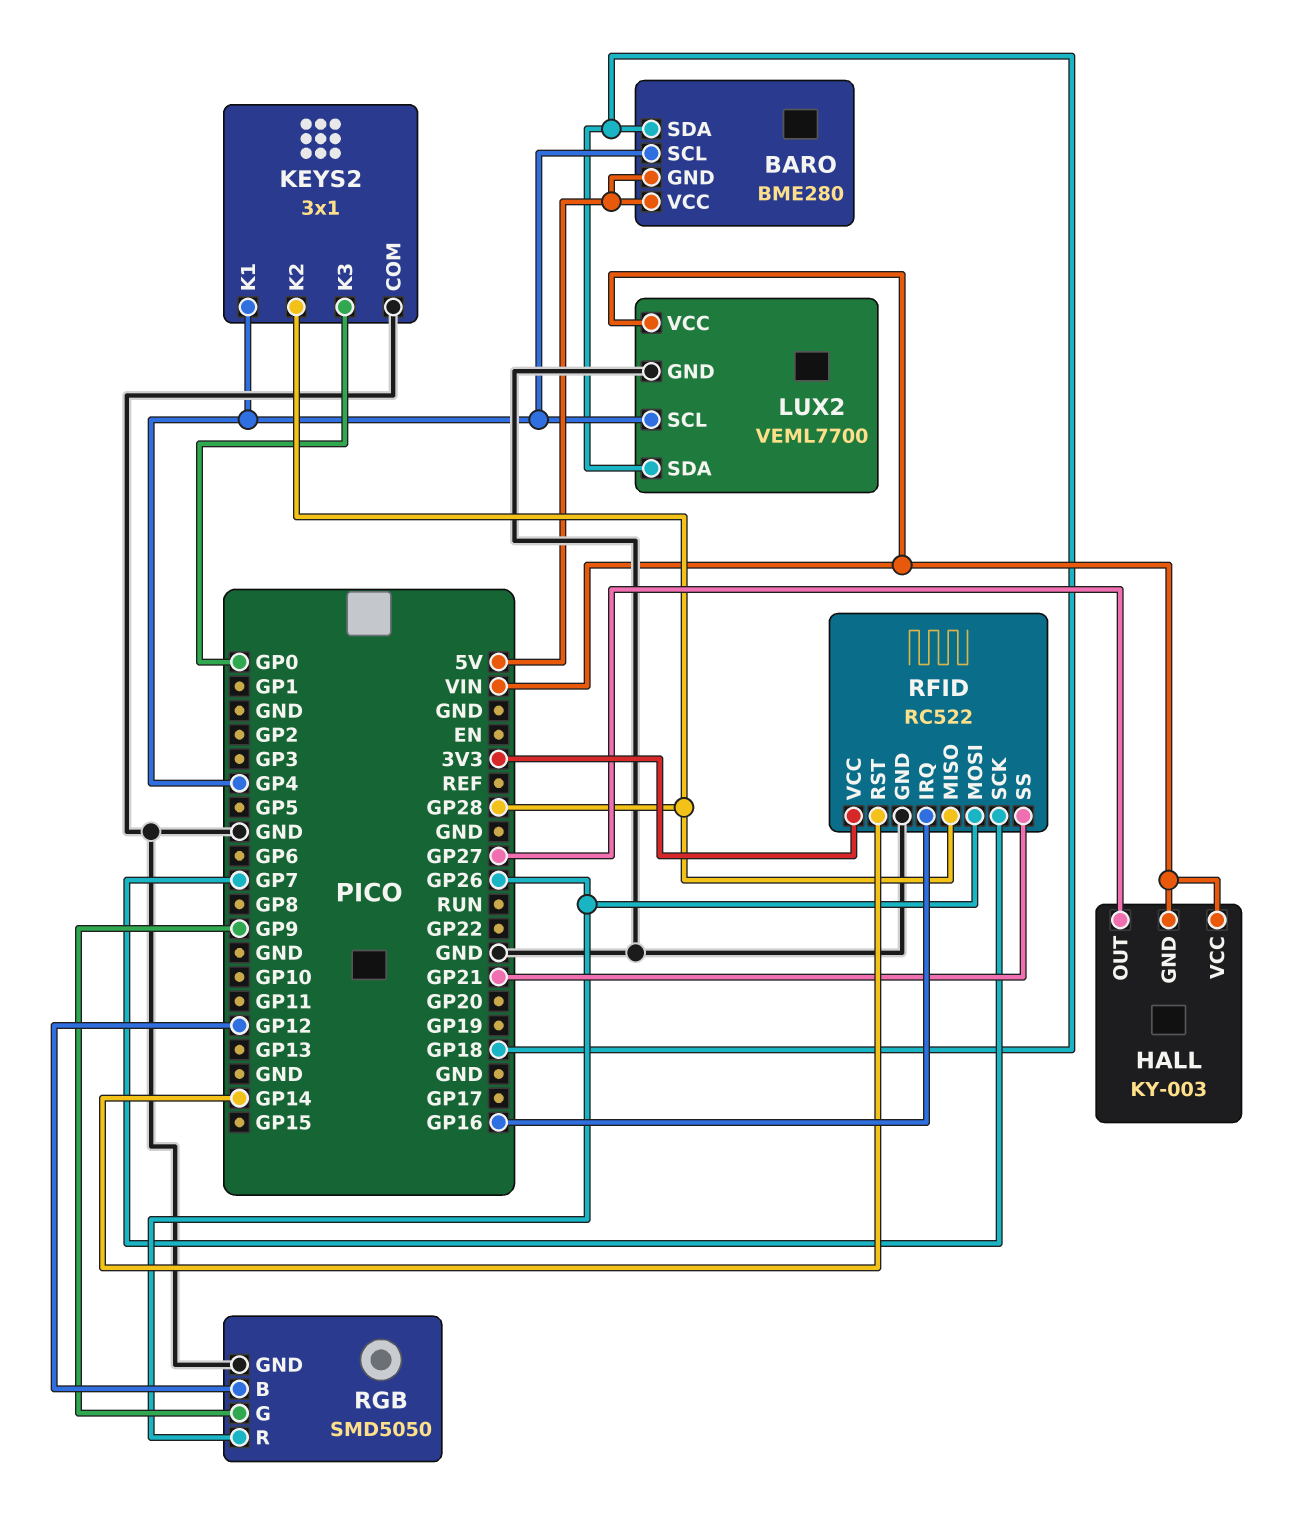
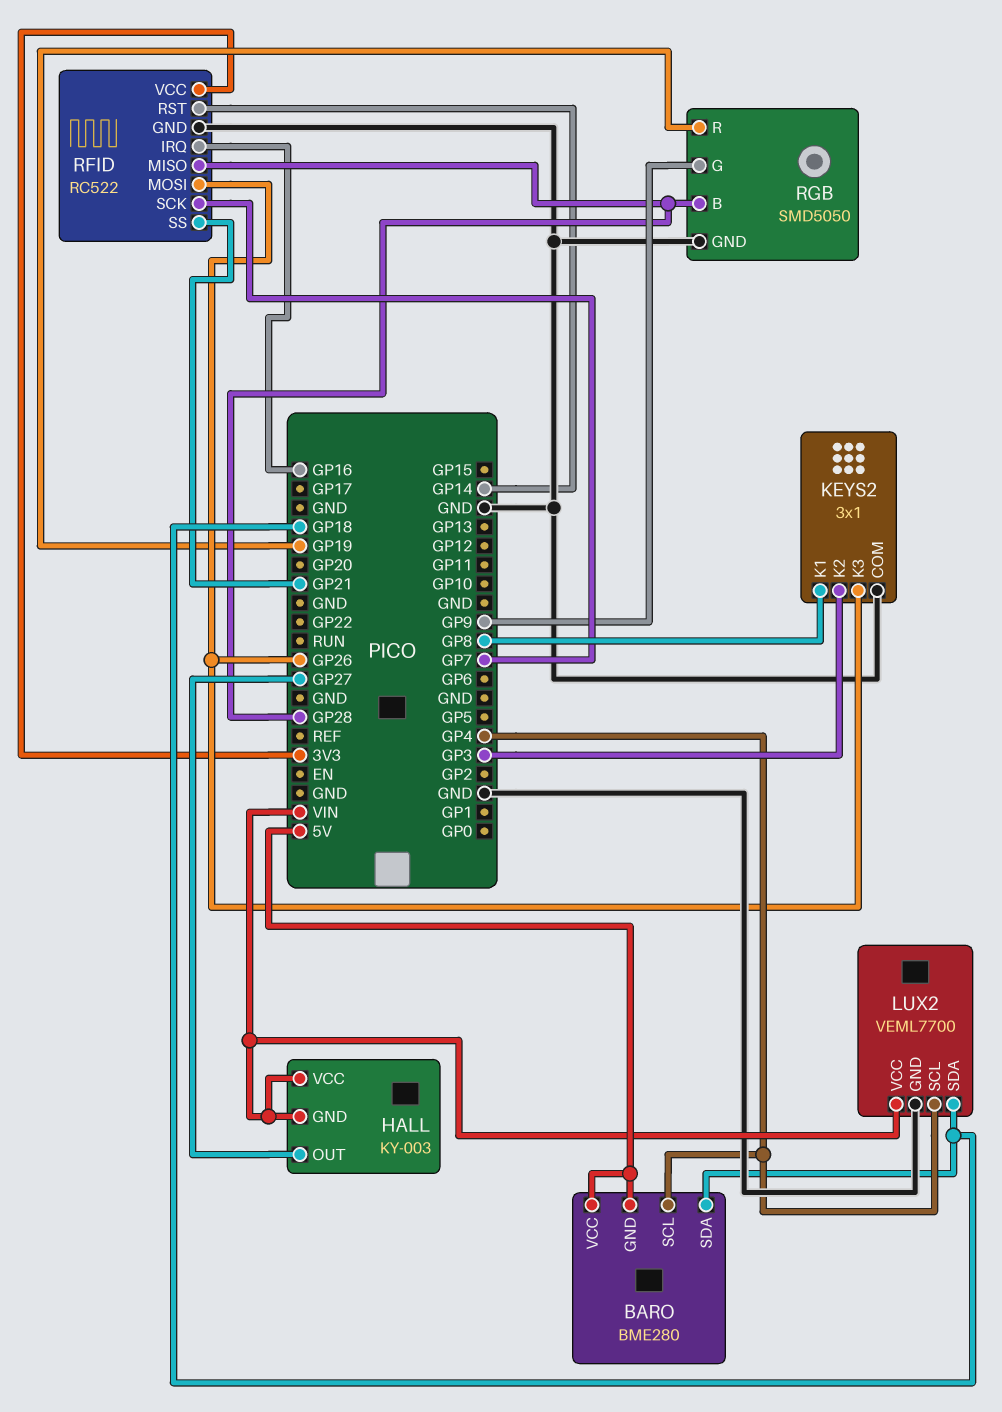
KEYS2 pin K1: GP4 -> GP8
KEYS2 pin K2: GP28 -> GP3
KEYS2 pin K3: GP0 -> GP26
RGB pin B: GP12 -> GP28
RGB pin R: GP26 -> GP19

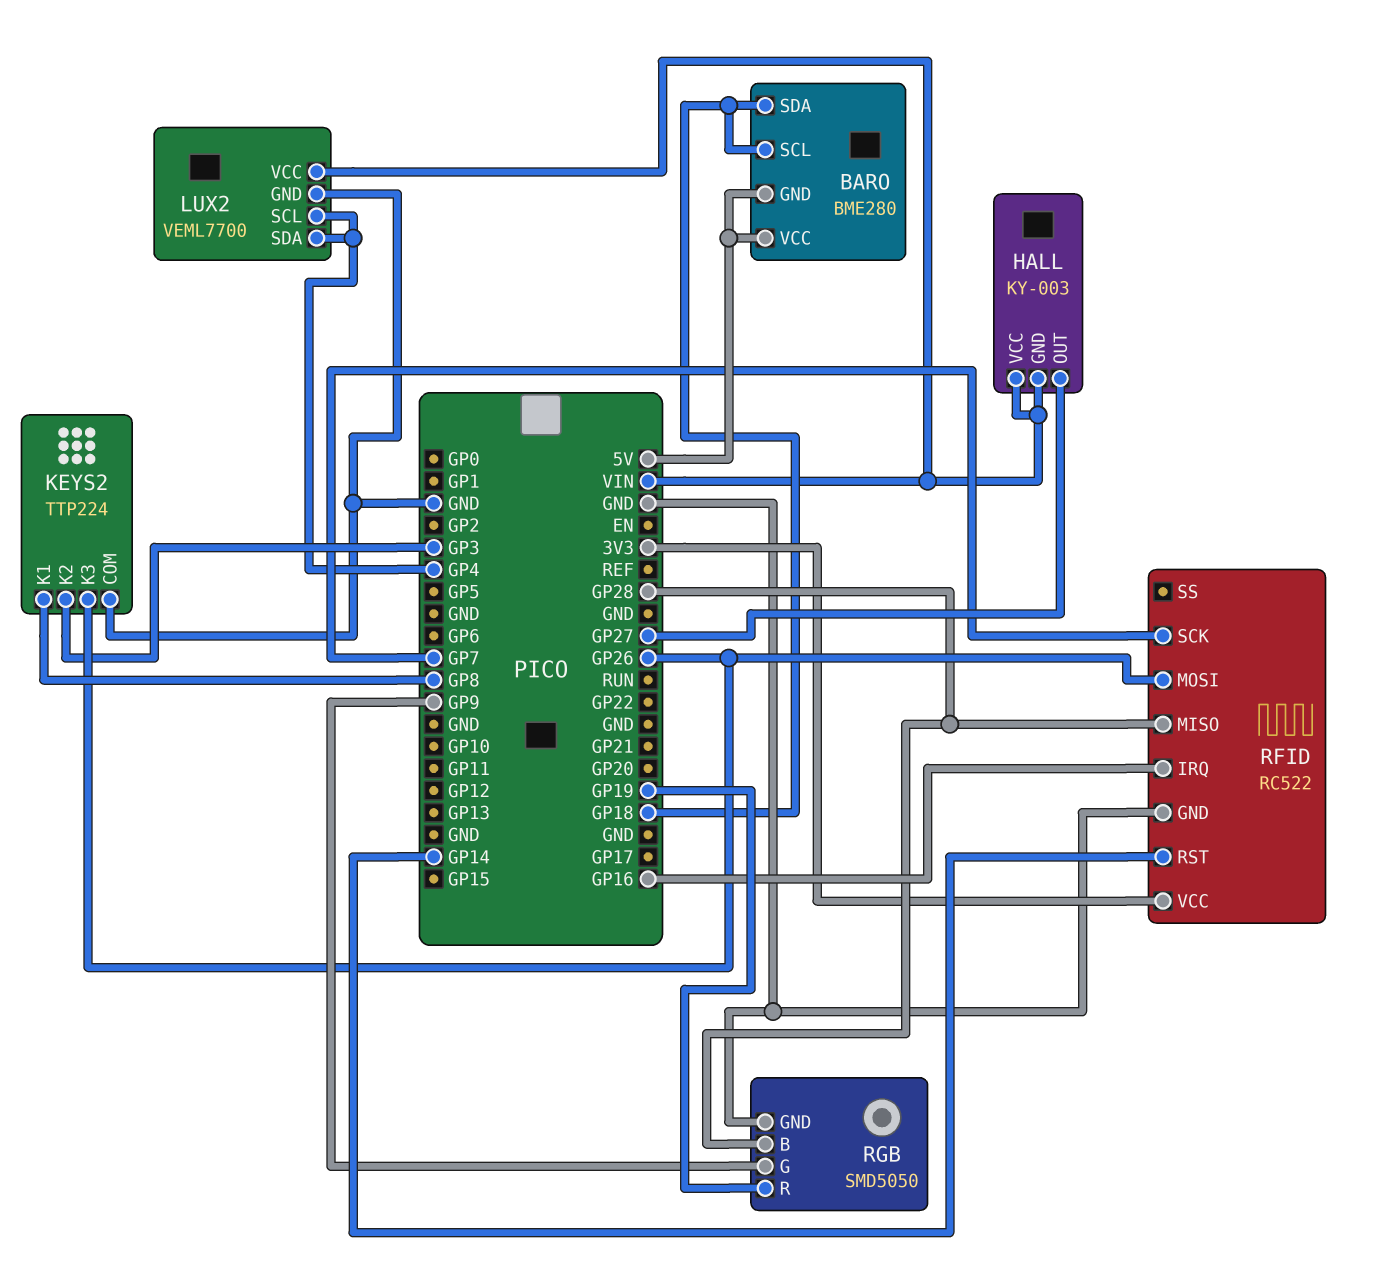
BARO pin SCL: GP4 -> GP18
KEYS2: 3x1 -> TTP224
LUX2 pin SDA: GP18 -> GP4
RFID pin SS: GP21 -> none

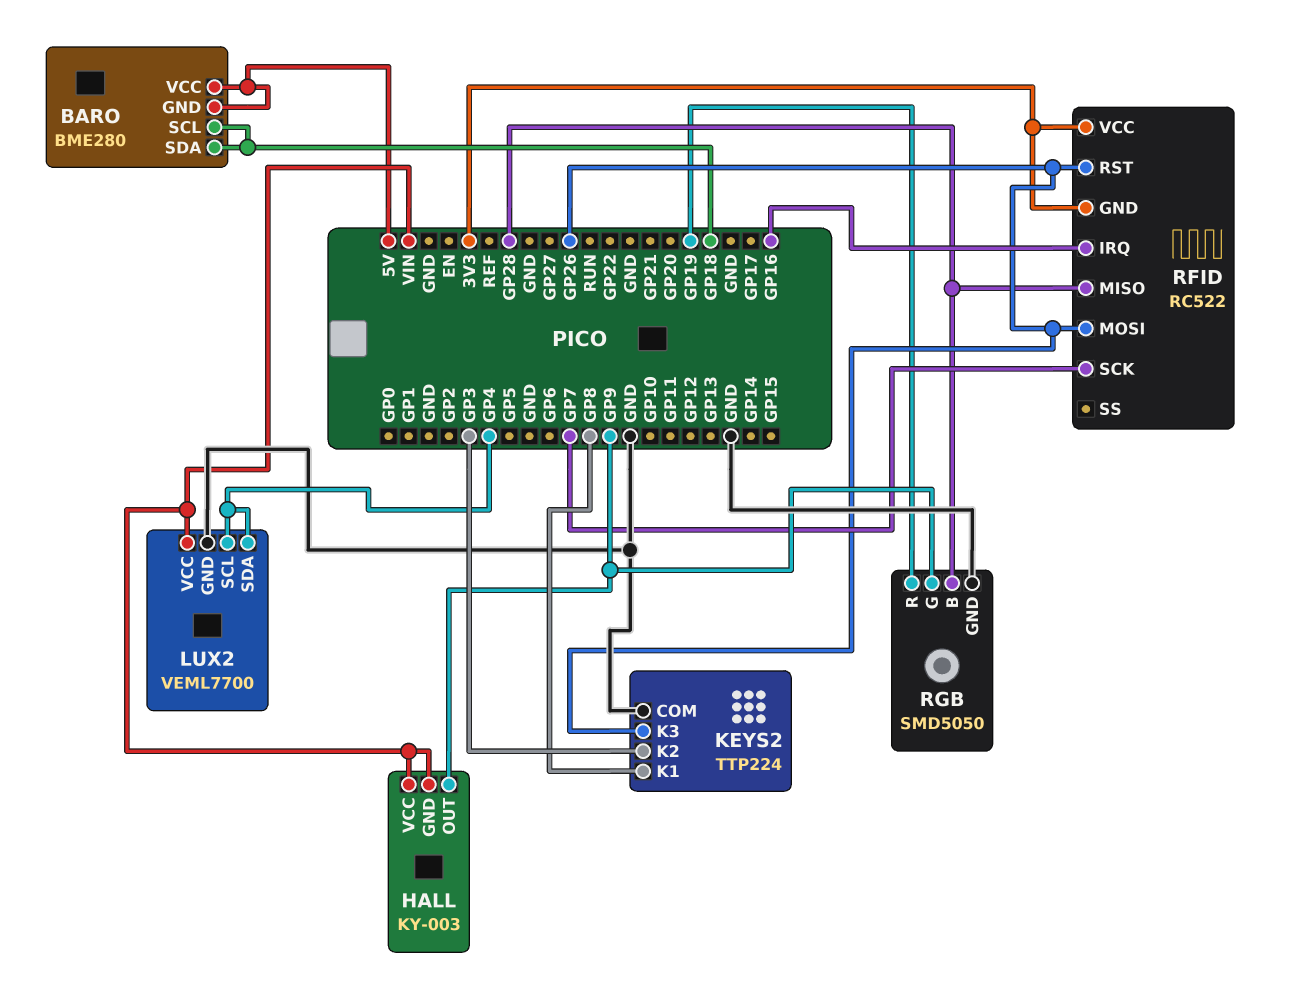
HALL pin OUT: GP27 -> GP9
RFID pin GND: GND -> 3V3
RFID pin RST: GP14 -> GP26

